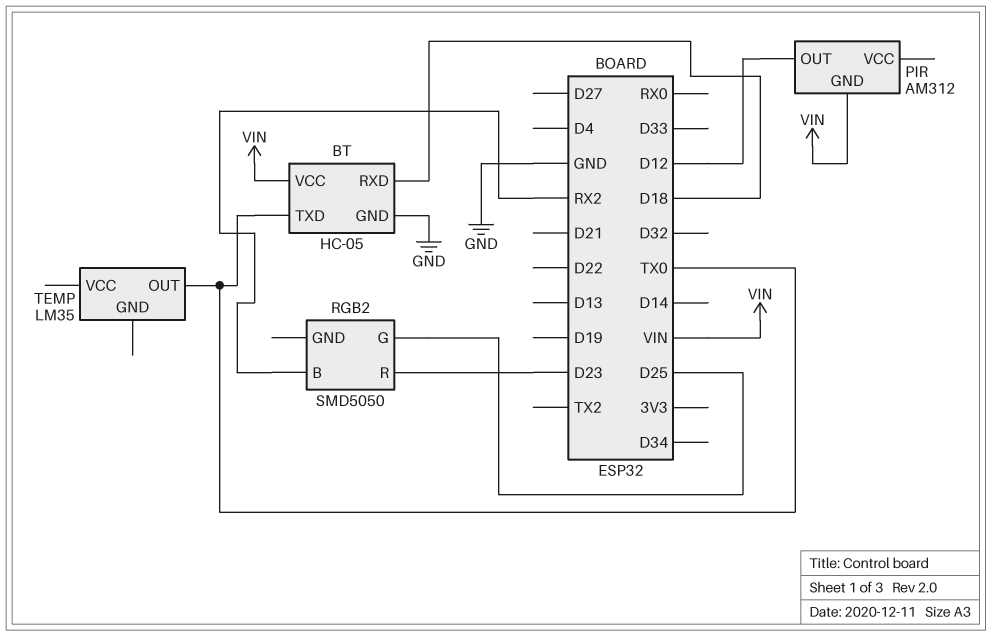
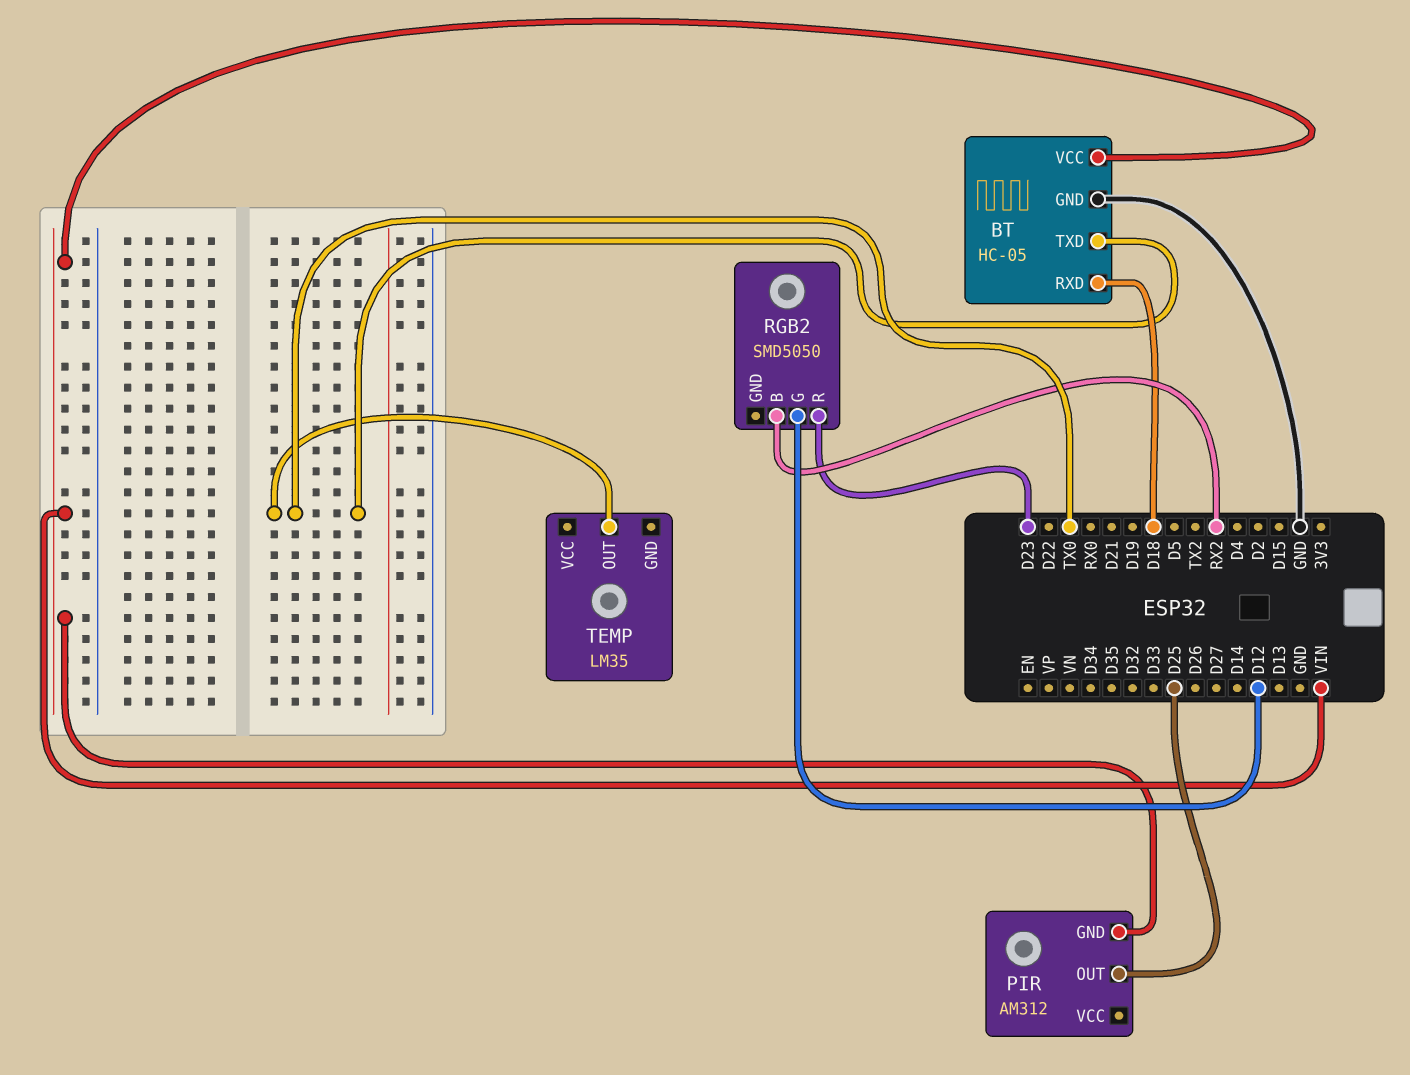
PIR pin OUT: D12 -> D25
RGB2 pin G: D25 -> D12

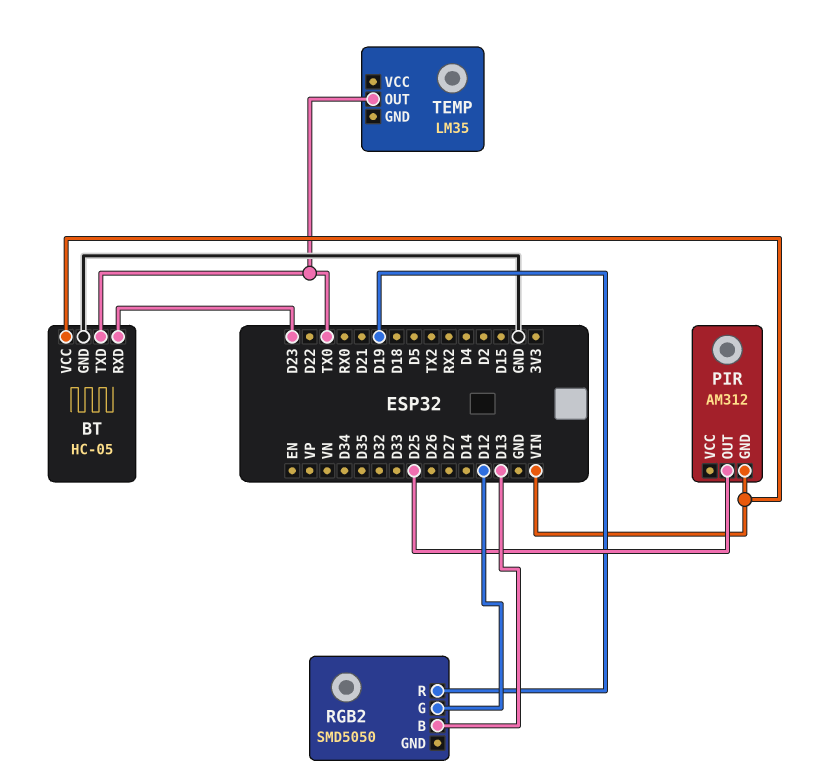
BT pin RXD: D18 -> D23
RGB2 pin B: RX2 -> D13
RGB2 pin R: D23 -> D19

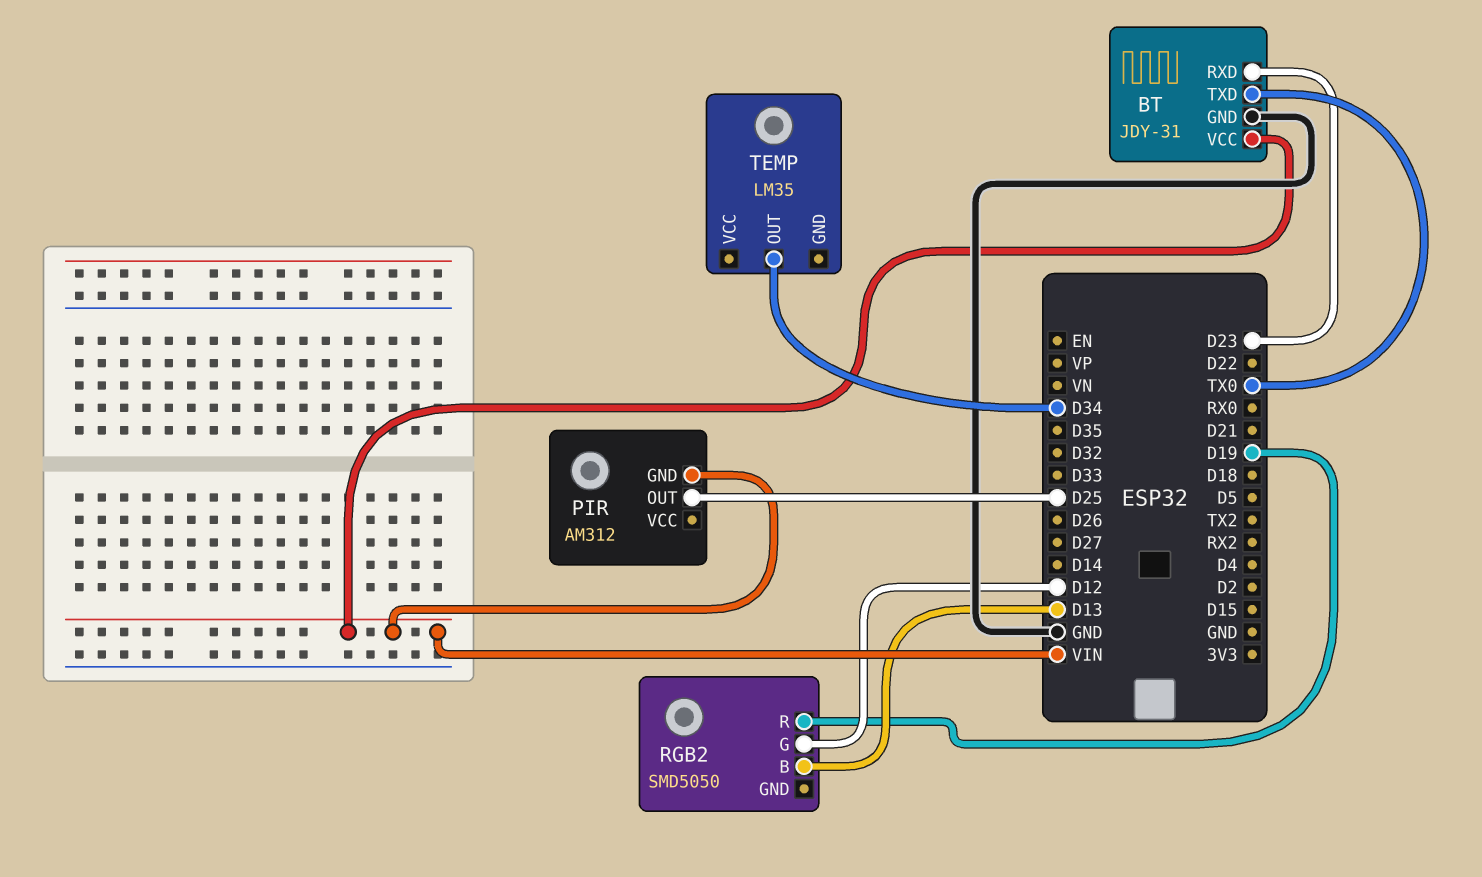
BT: HC-05 -> JDY-31
TEMP pin OUT: TX0 -> D34

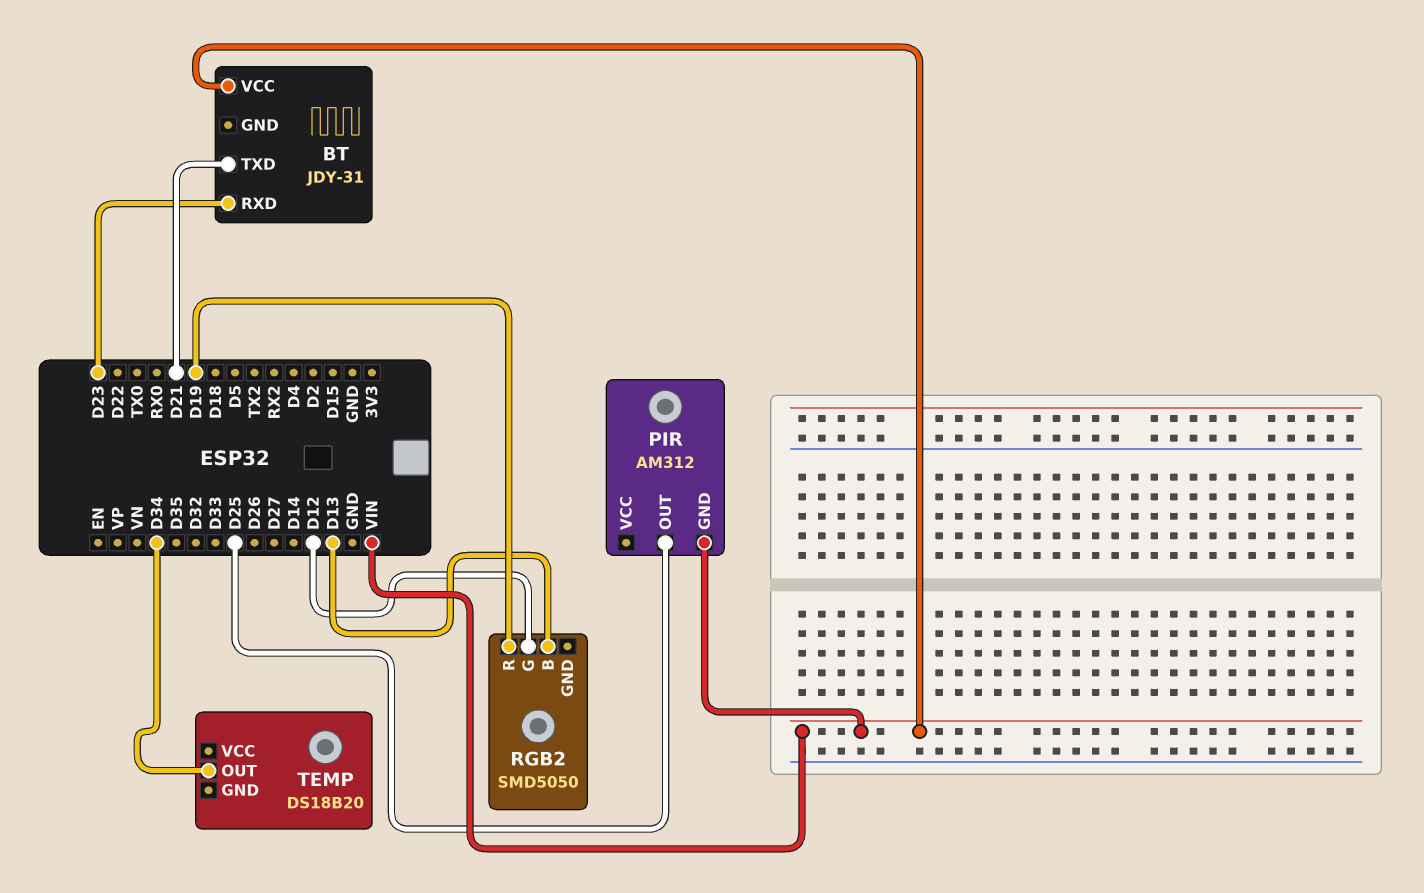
BT pin GND: GND -> none
BT pin TXD: TX0 -> D21
TEMP: LM35 -> DS18B20

